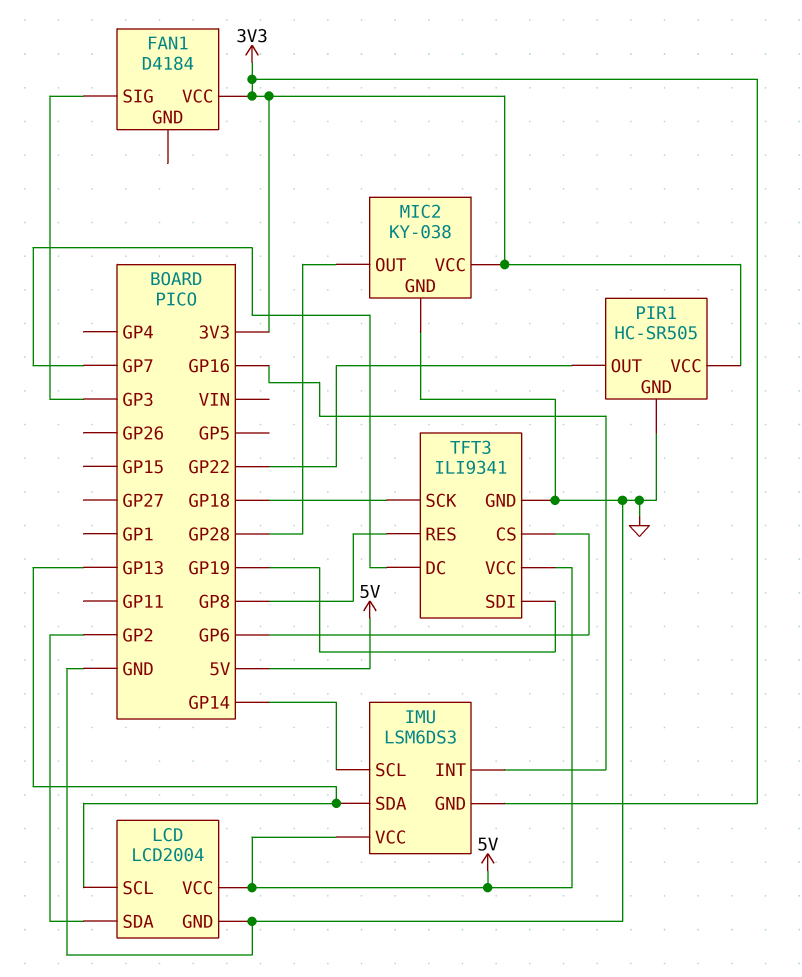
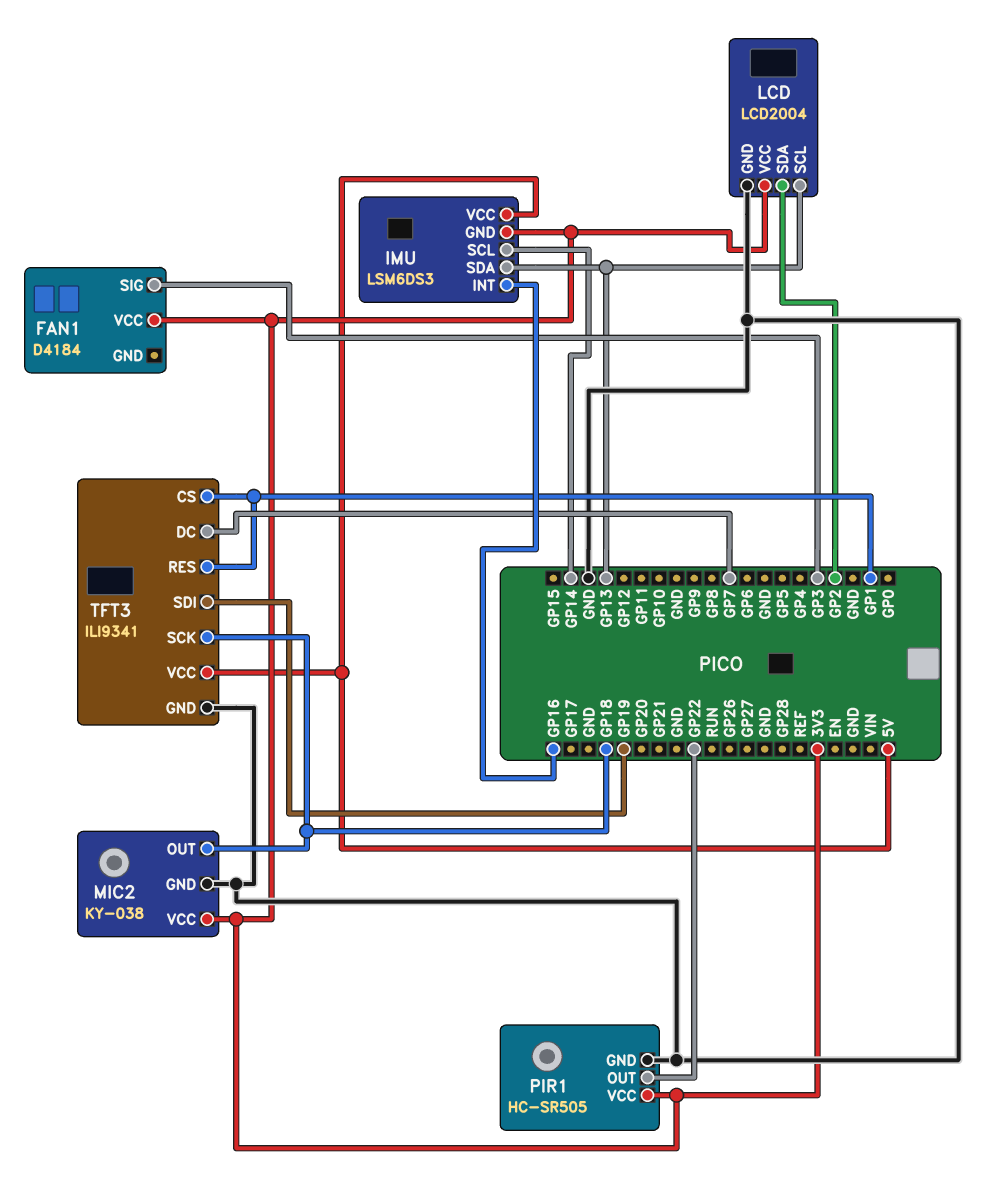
LCD pin VCC: 5V -> 3V3
MIC2 pin OUT: GP28 -> GP18
TFT3 pin CS: GP6 -> GP1
TFT3 pin RES: GP8 -> GP1

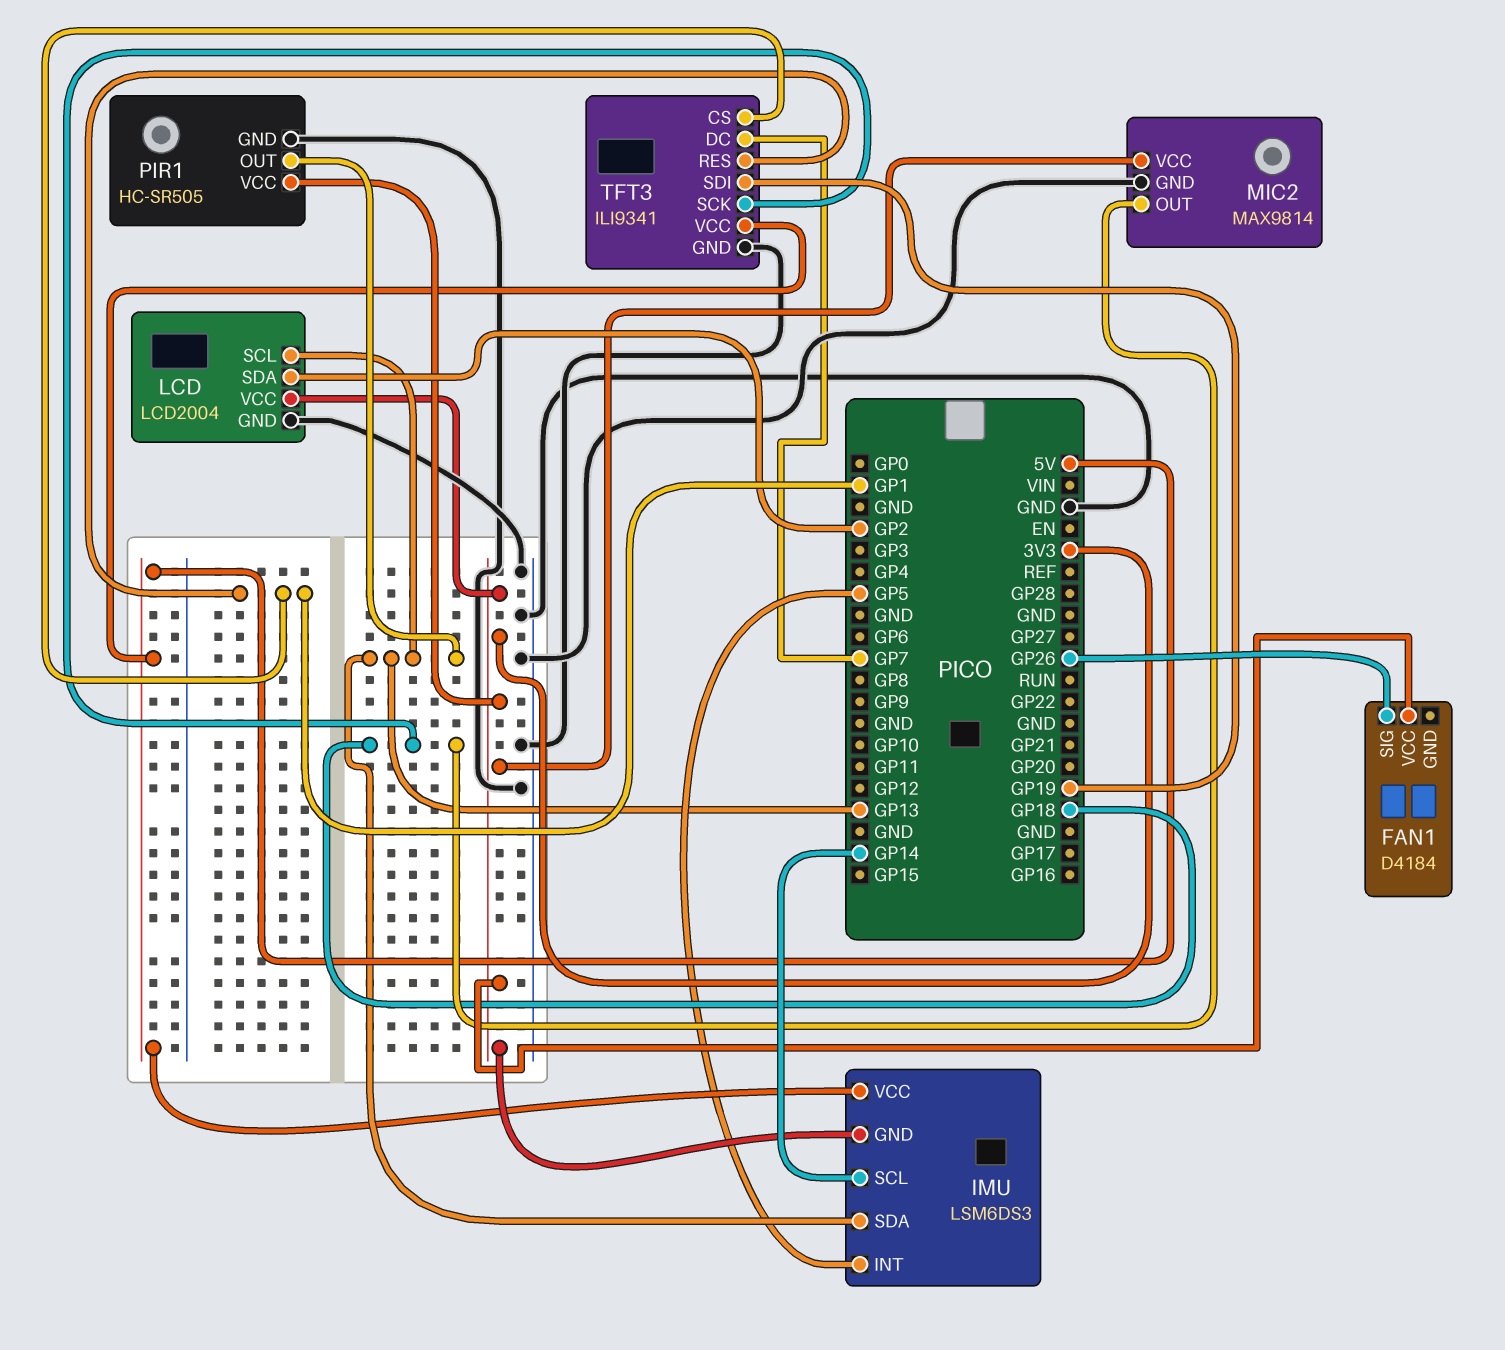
FAN1 pin SIG: GP3 -> GP26
IMU pin INT: GP16 -> GP5
MIC2: KY-038 -> MAX9814
PIR1 pin OUT: GP22 -> GP13

